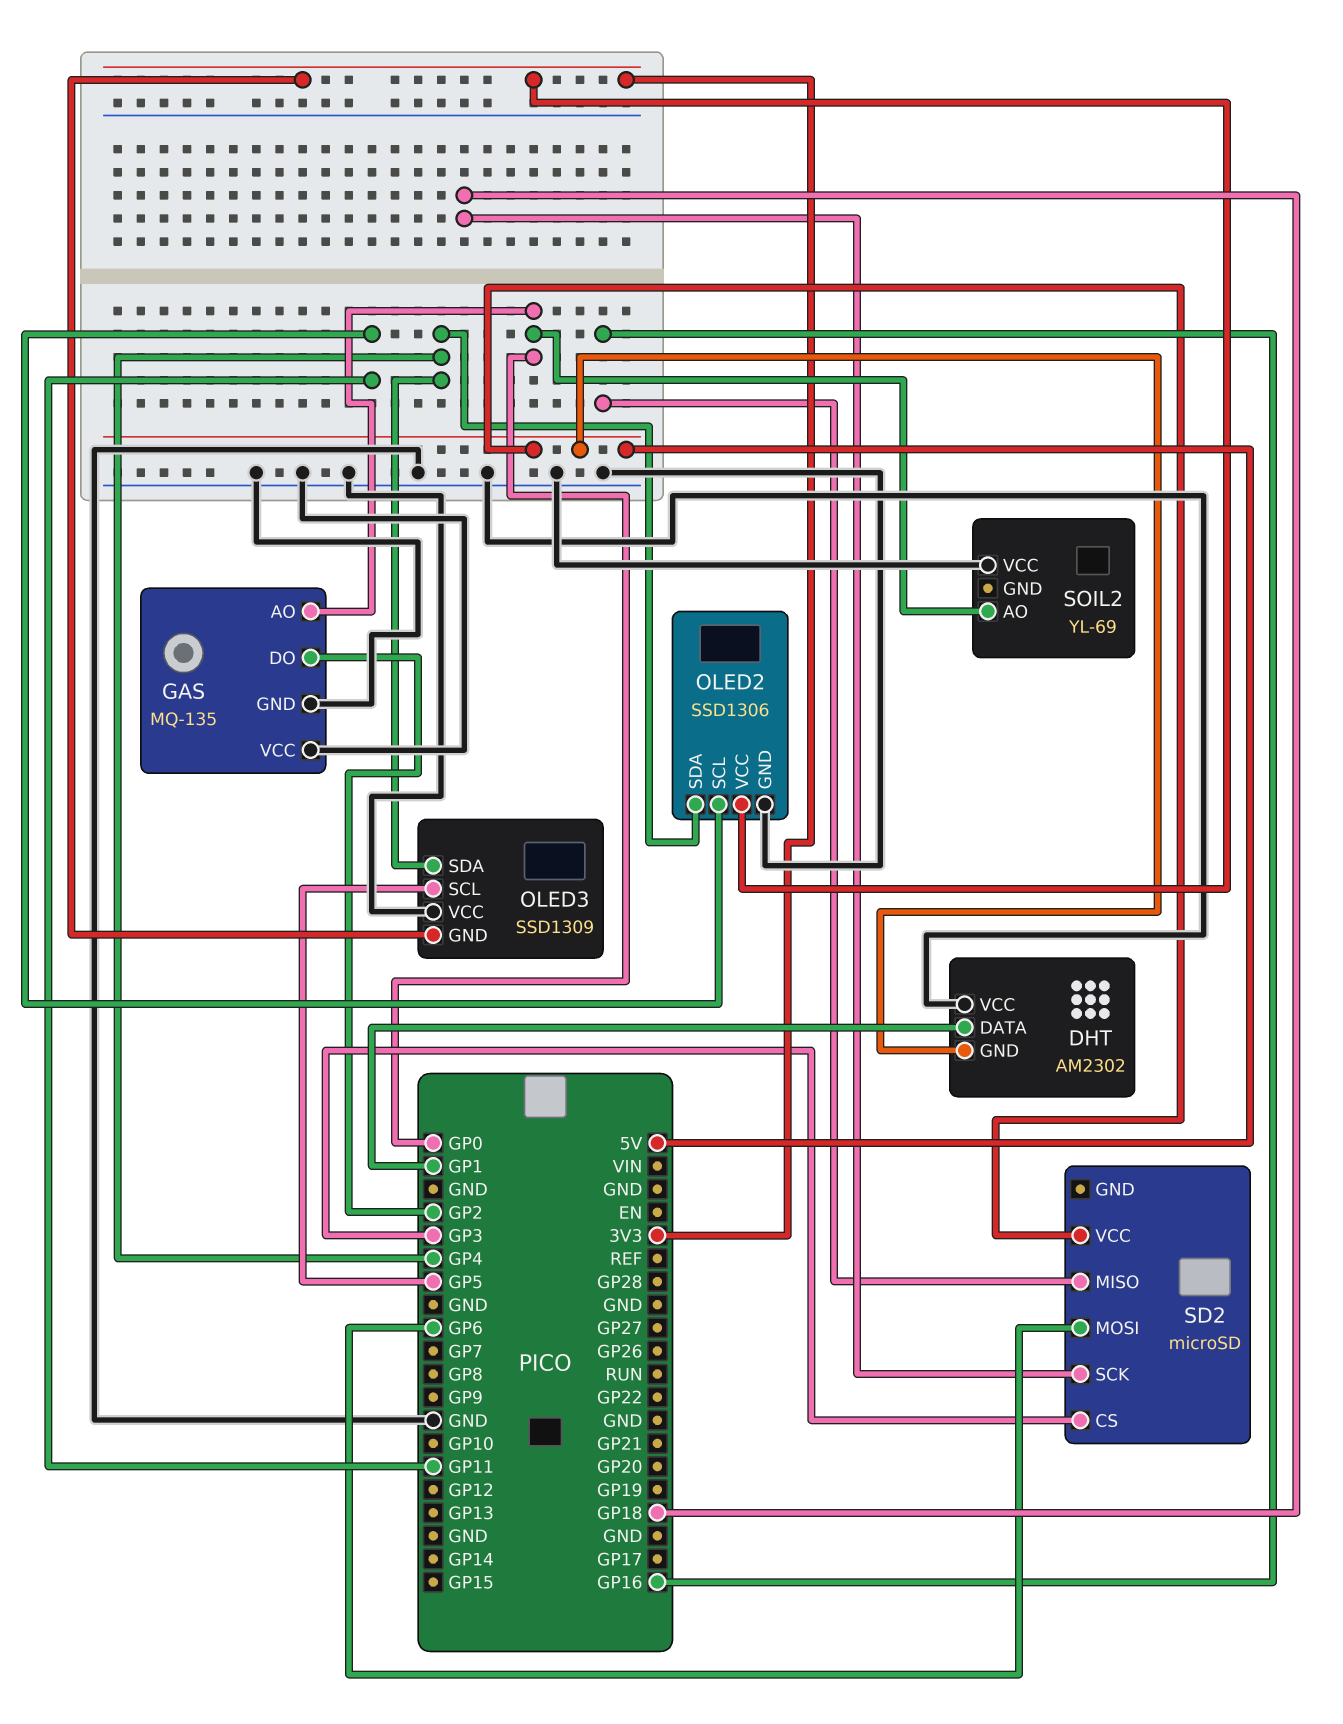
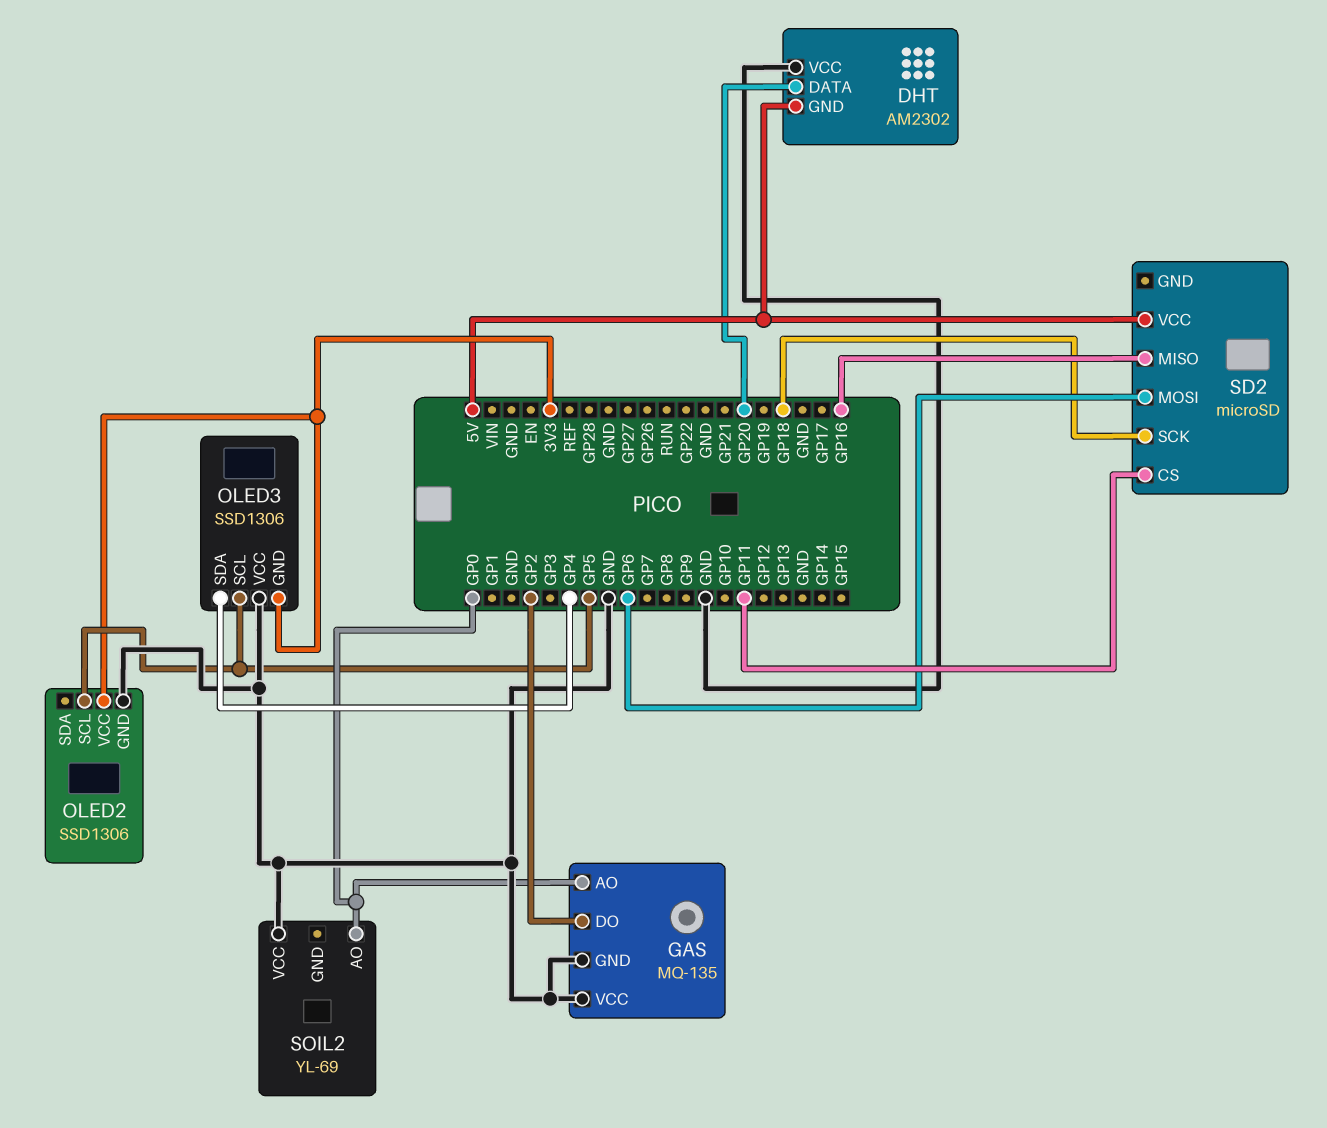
DHT pin DATA: GP1 -> GP20
OLED2 pin SCL: GP11 -> GP5
OLED2 pin SDA: GP4 -> none
OLED3: SSD1309 -> SSD1306
SD2 pin CS: GP3 -> GP11

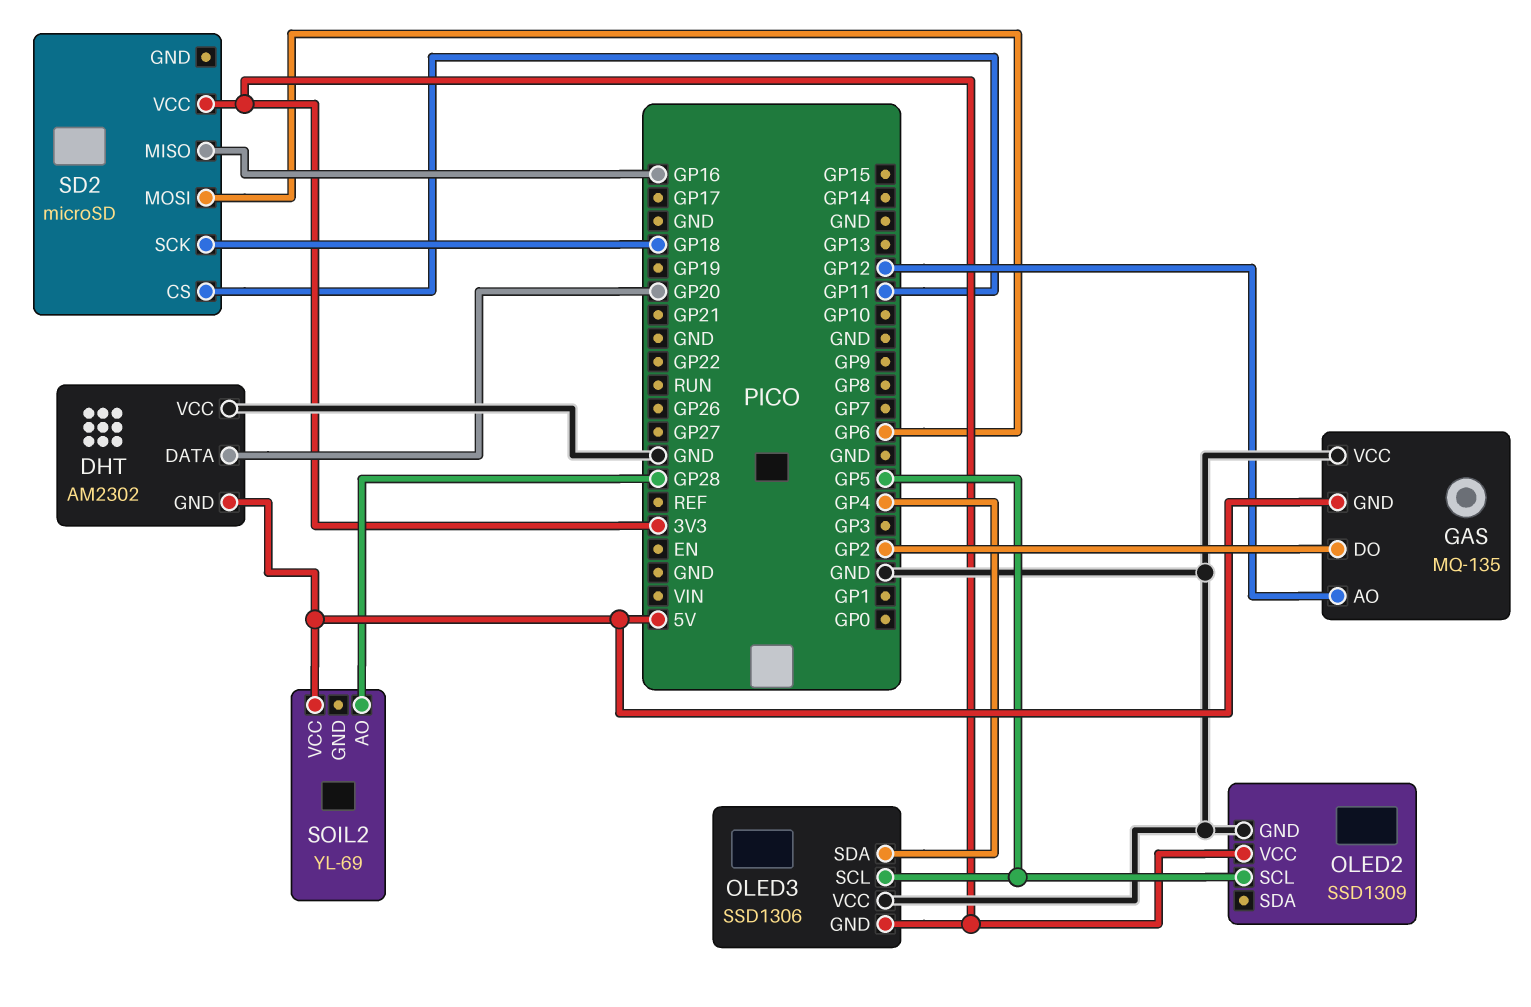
GAS pin AO: GP0 -> GP12
GAS pin GND: GND -> 5V
OLED2: SSD1306 -> SSD1309
SD2 pin VCC: 5V -> 3V3
SOIL2 pin AO: GP0 -> GP28
SOIL2 pin VCC: GND -> 5V

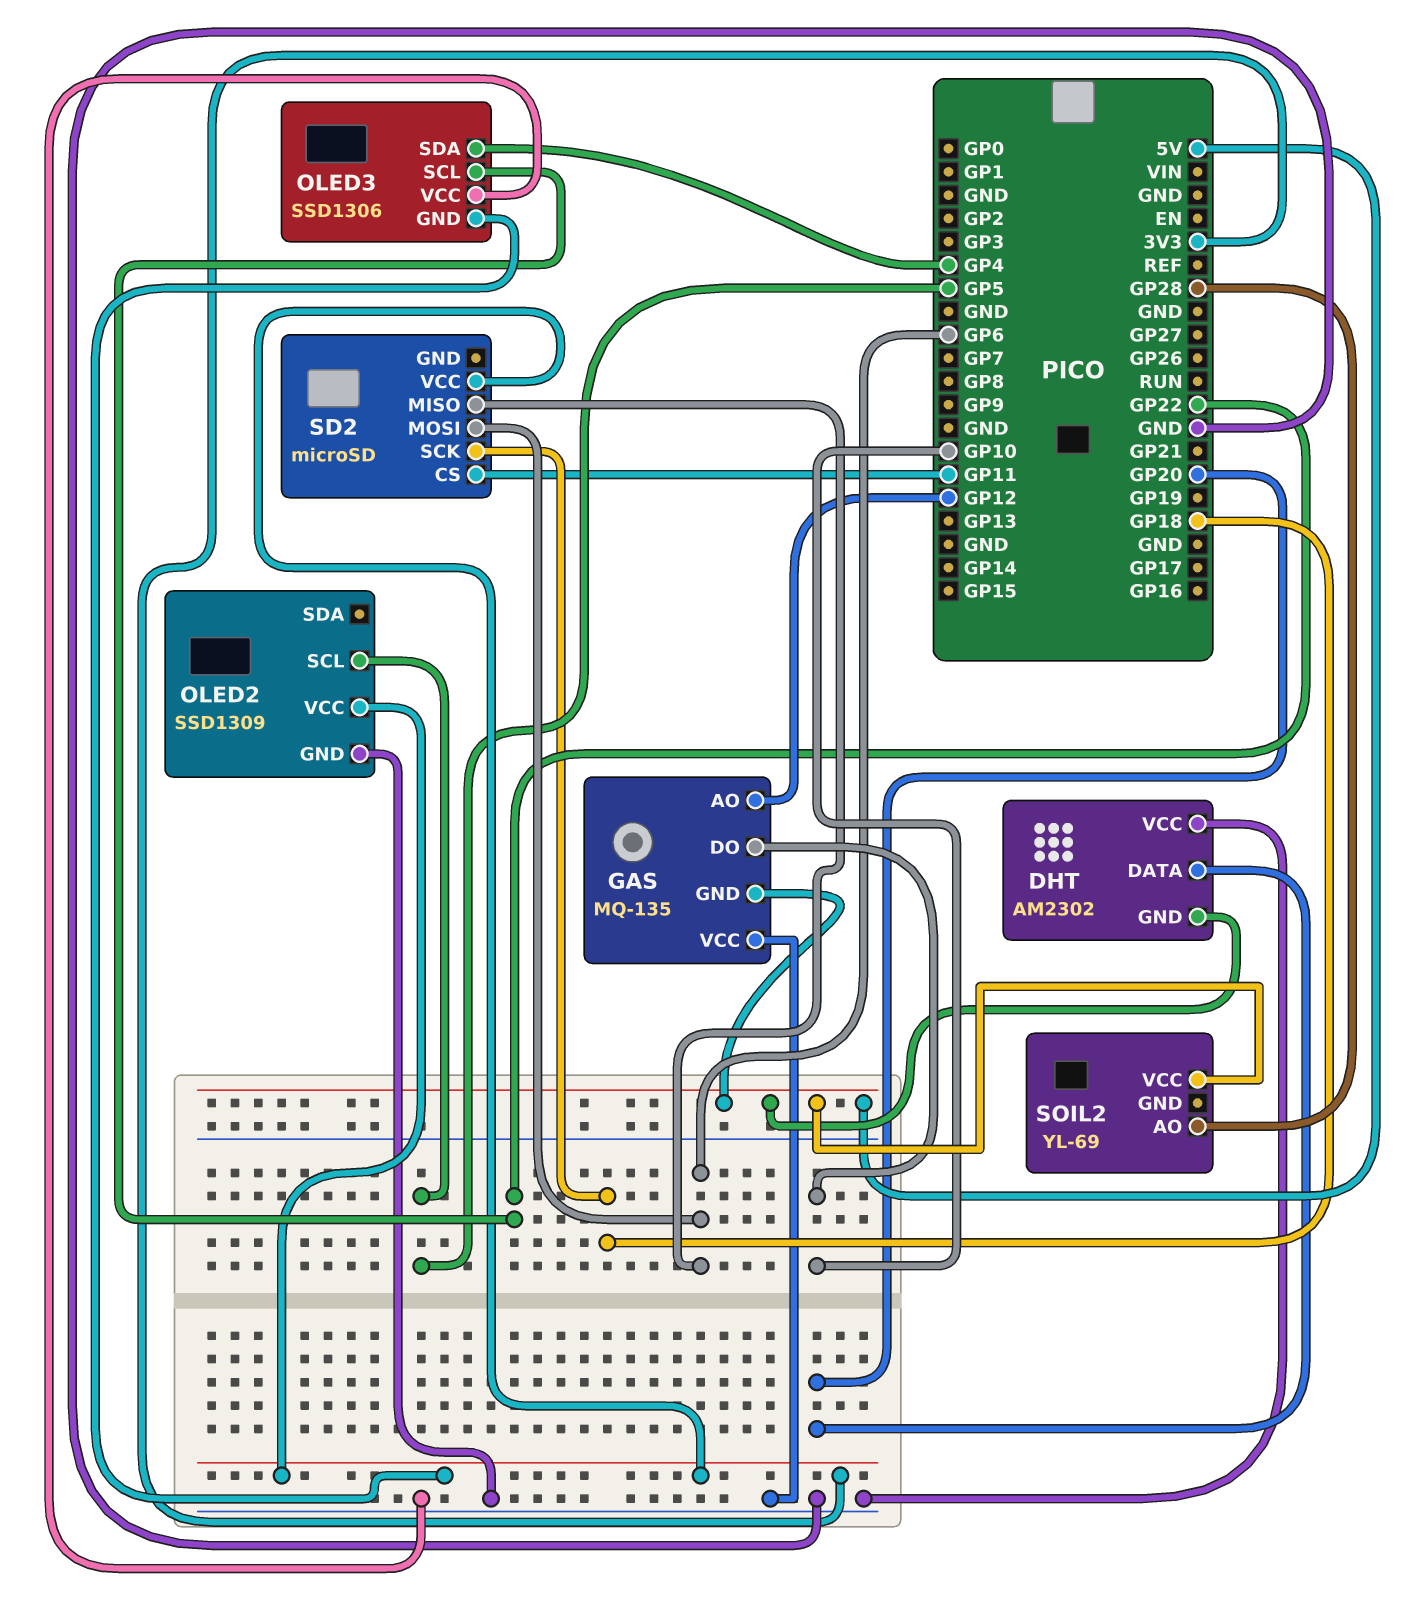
GAS pin DO: GP2 -> GP10
OLED3 pin SCL: GP5 -> GP22
SD2 pin MISO: GP16 -> GP6

